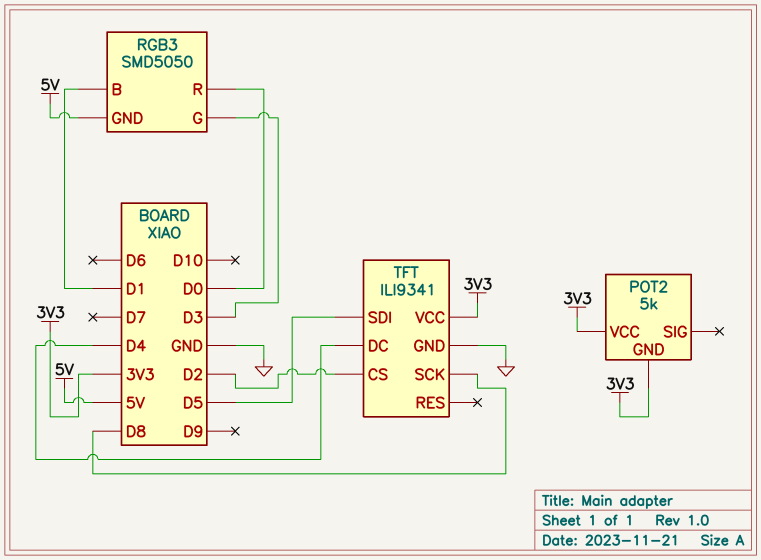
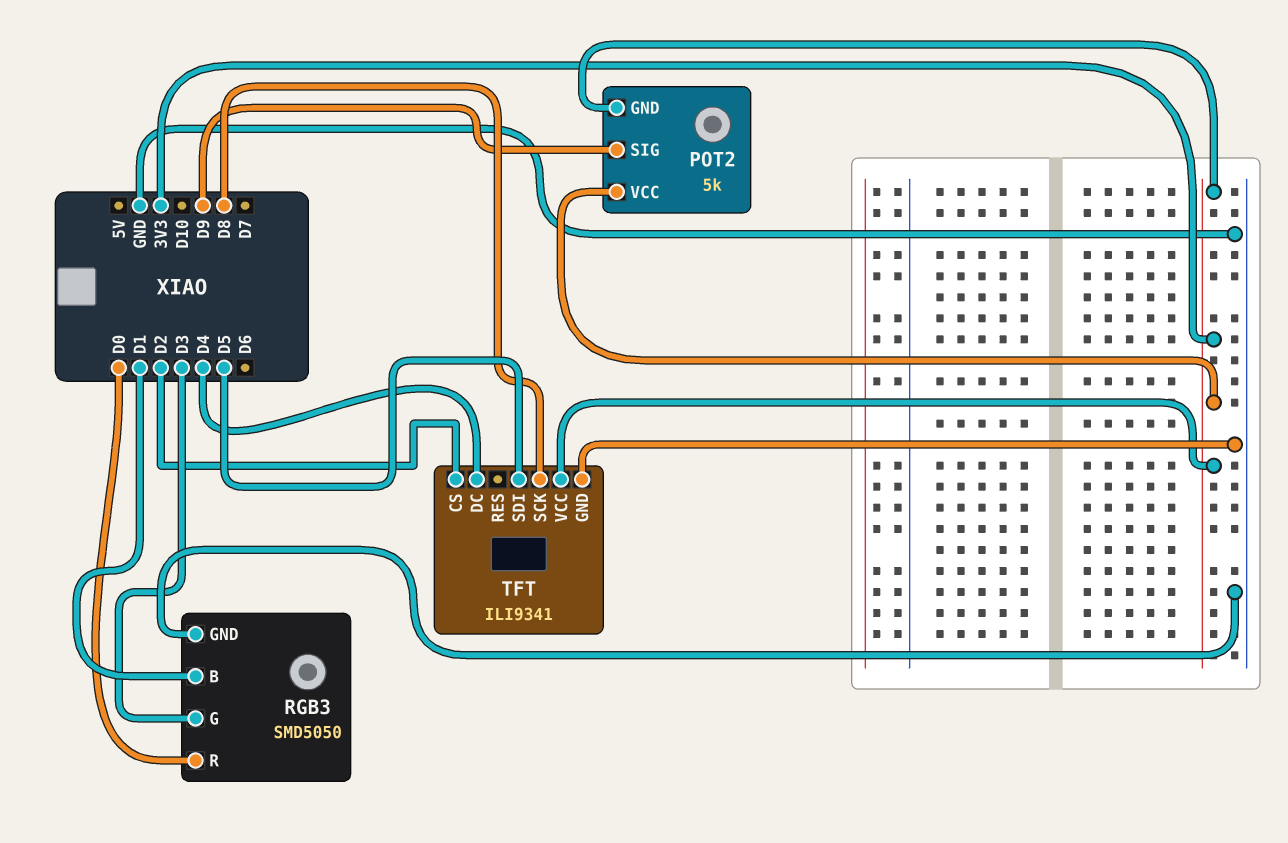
POT2 pin SIG: none -> D9
RGB3 pin GND: 5V -> GND

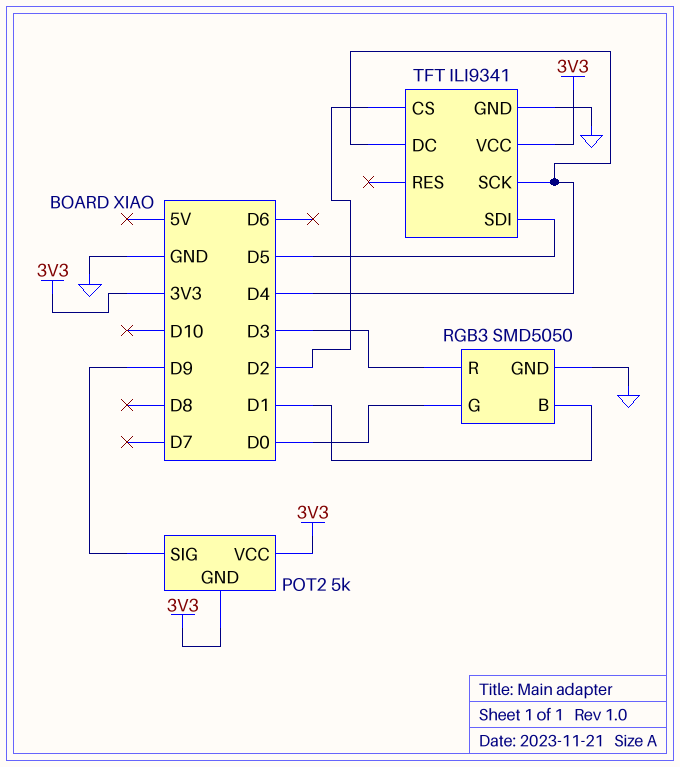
RGB3 pin G: D3 -> D0
RGB3 pin R: D0 -> D3
TFT pin SCK: D8 -> D4

